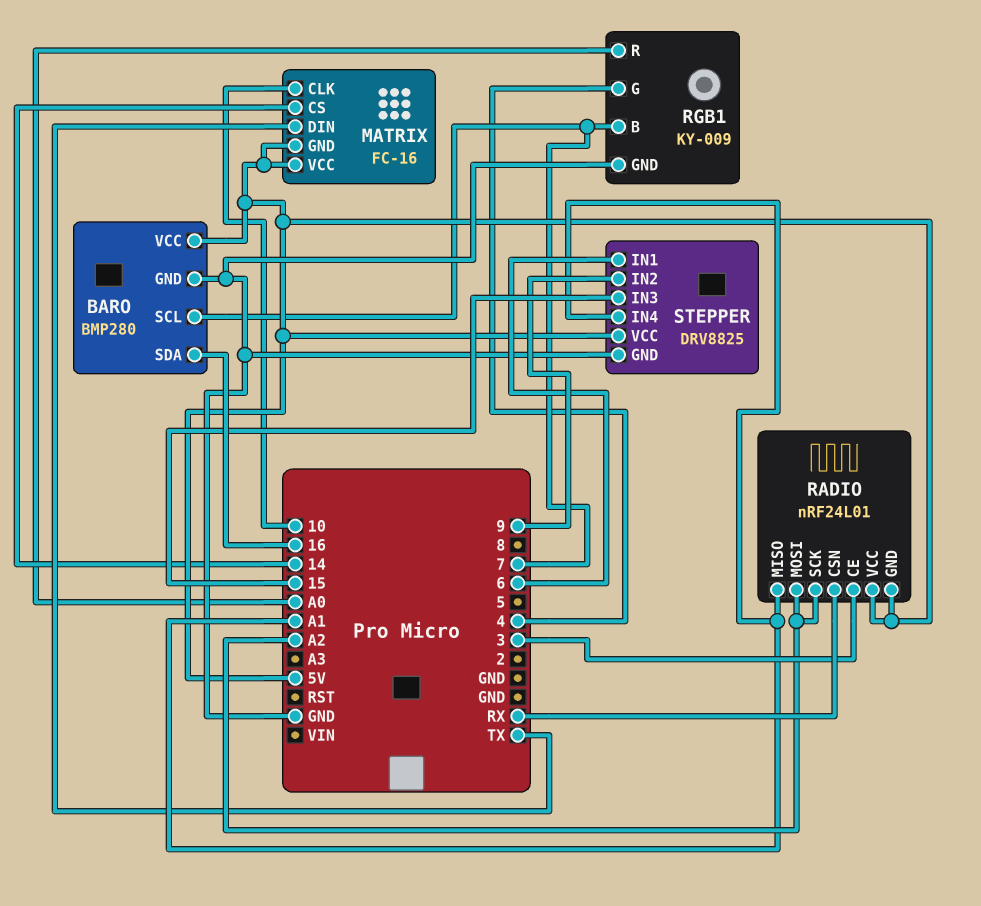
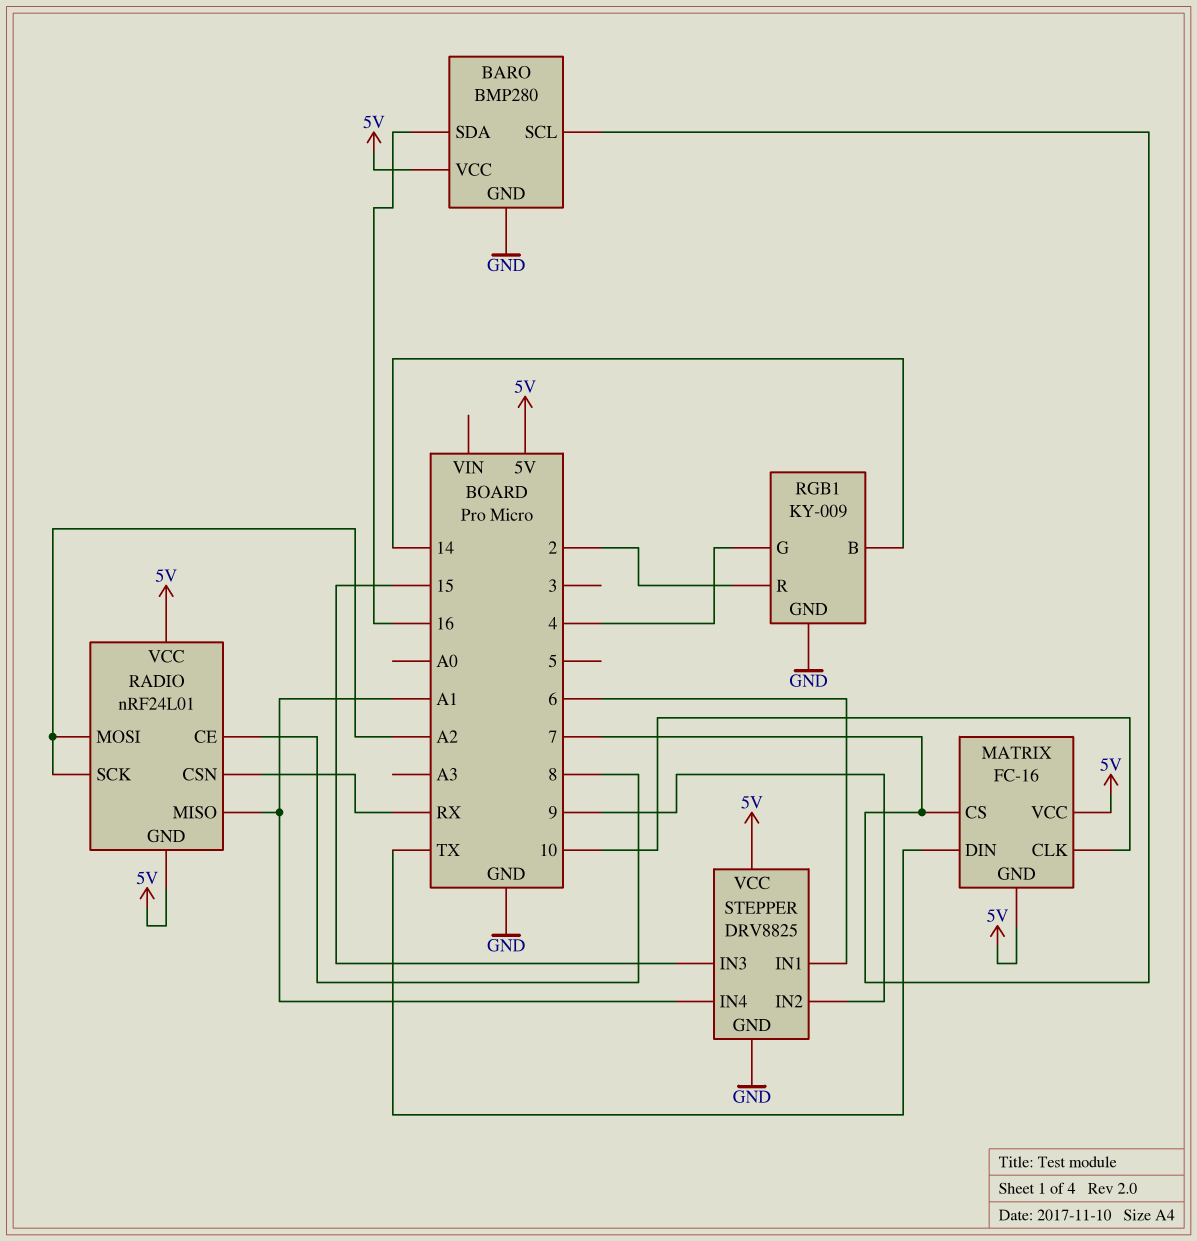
MATRIX pin CS: 14 -> 7
RADIO pin CE: 3 -> 8
RGB1 pin B: 7 -> 14
RGB1 pin R: A0 -> 2

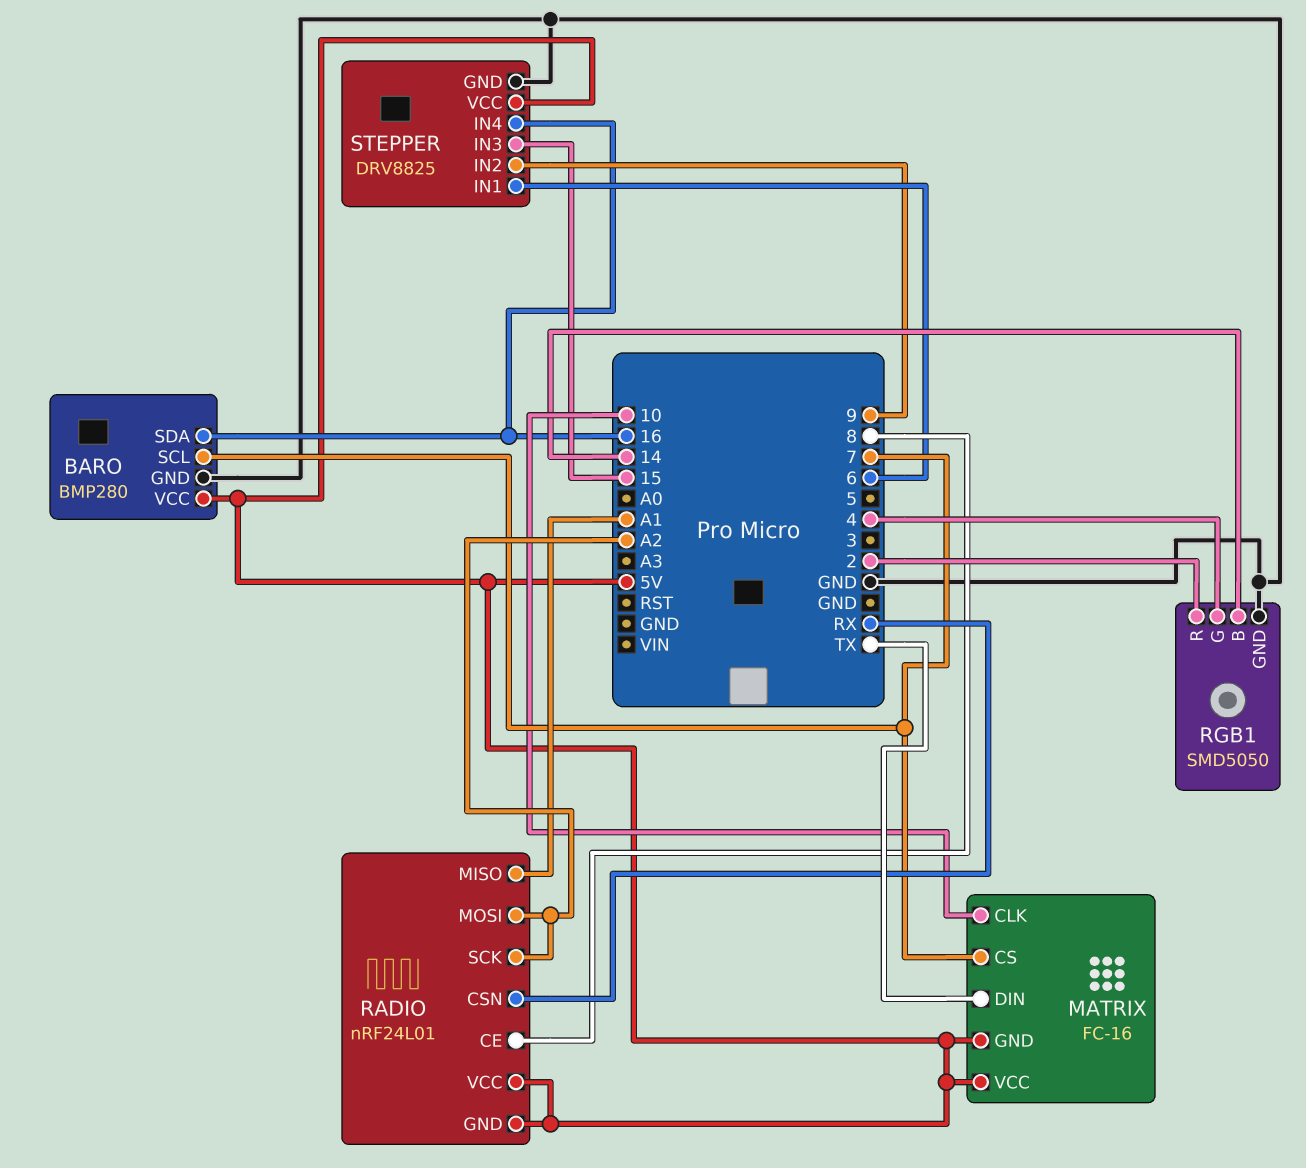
RGB1: KY-009 -> SMD5050
STEPPER pin IN4: A1 -> 16

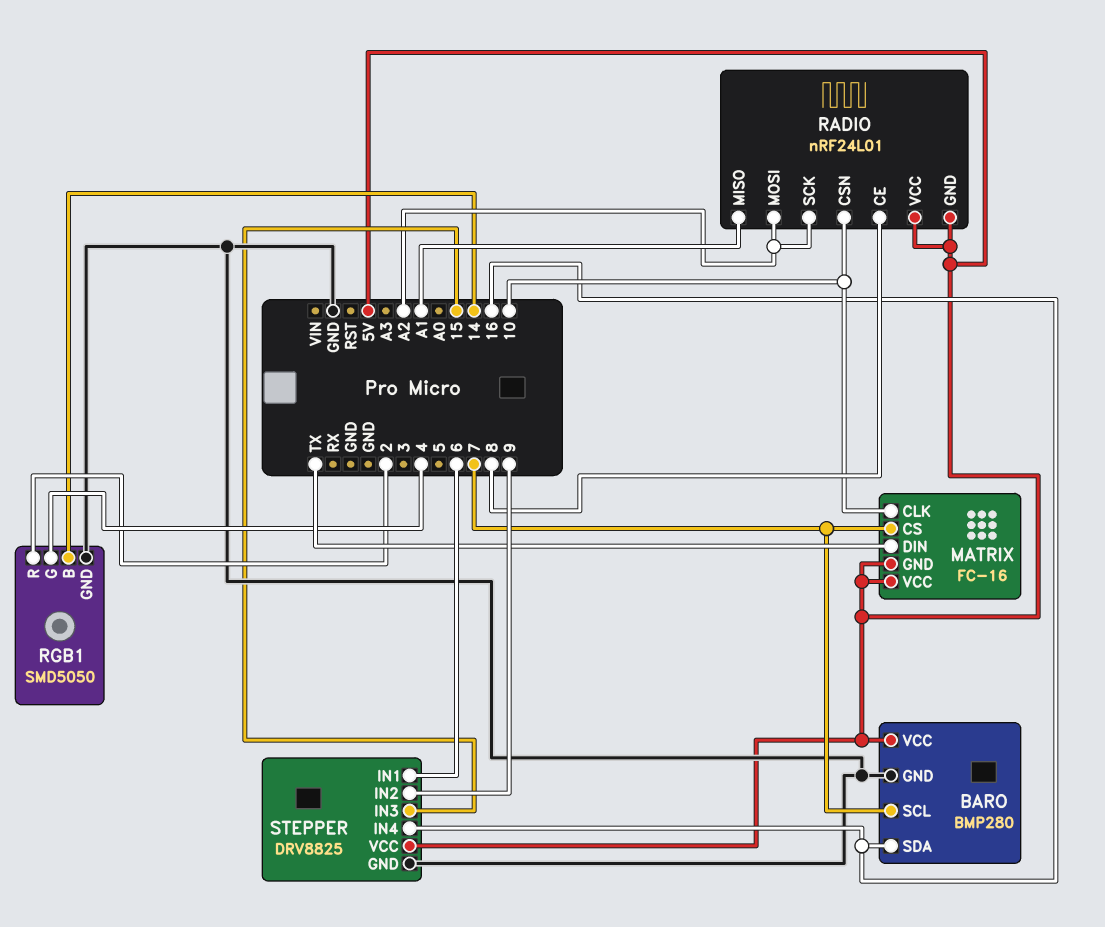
RADIO pin CSN: RX -> 10

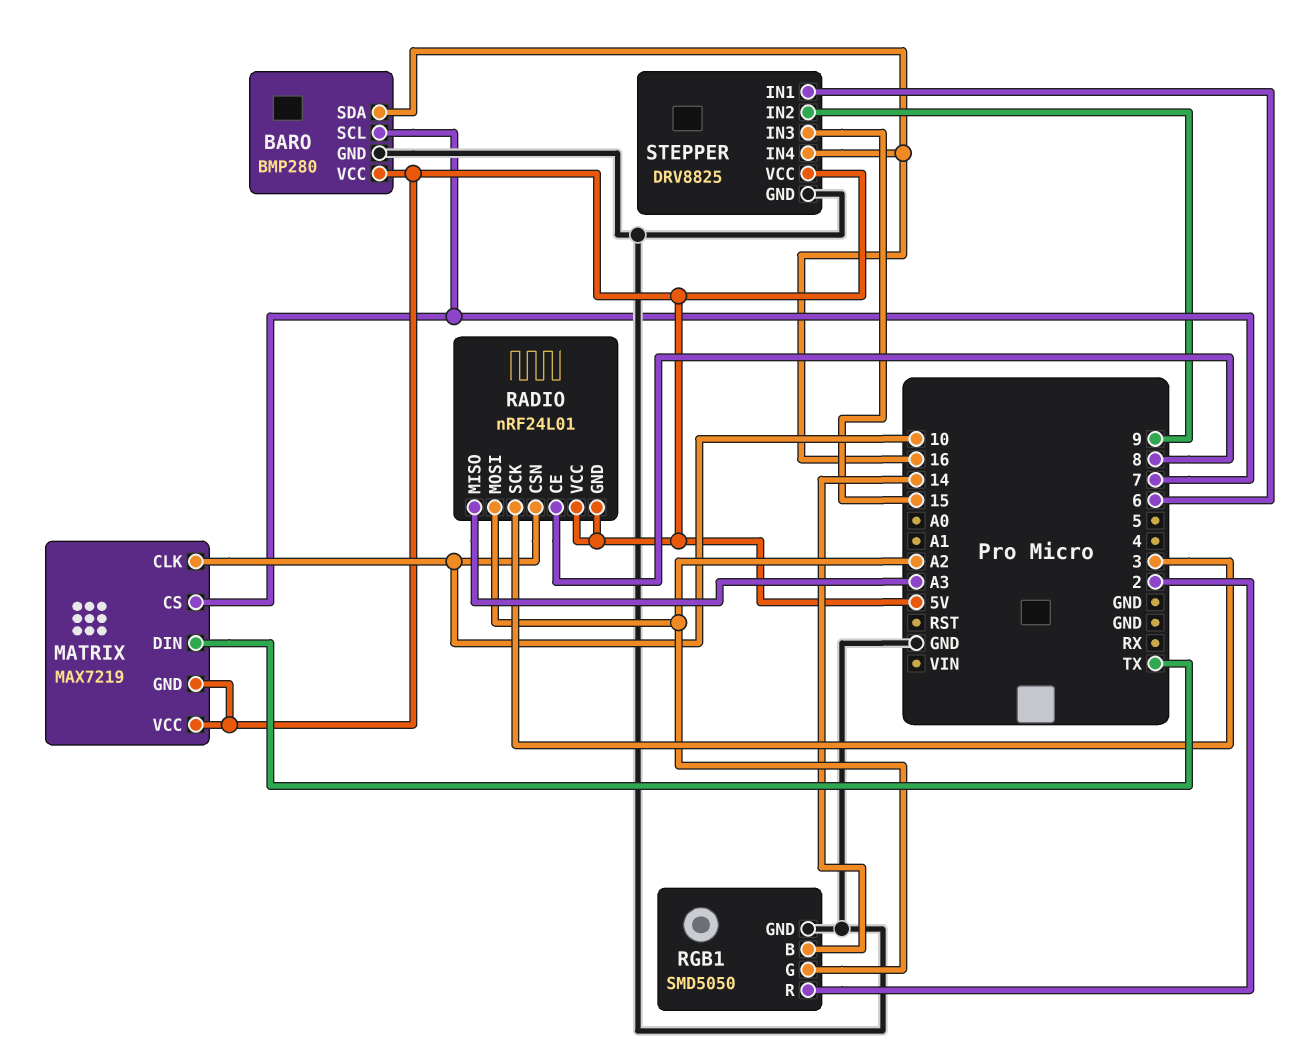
MATRIX: FC-16 -> MAX7219
RADIO pin MISO: A1 -> A3
RADIO pin SCK: A2 -> 3
RGB1 pin G: 4 -> A2

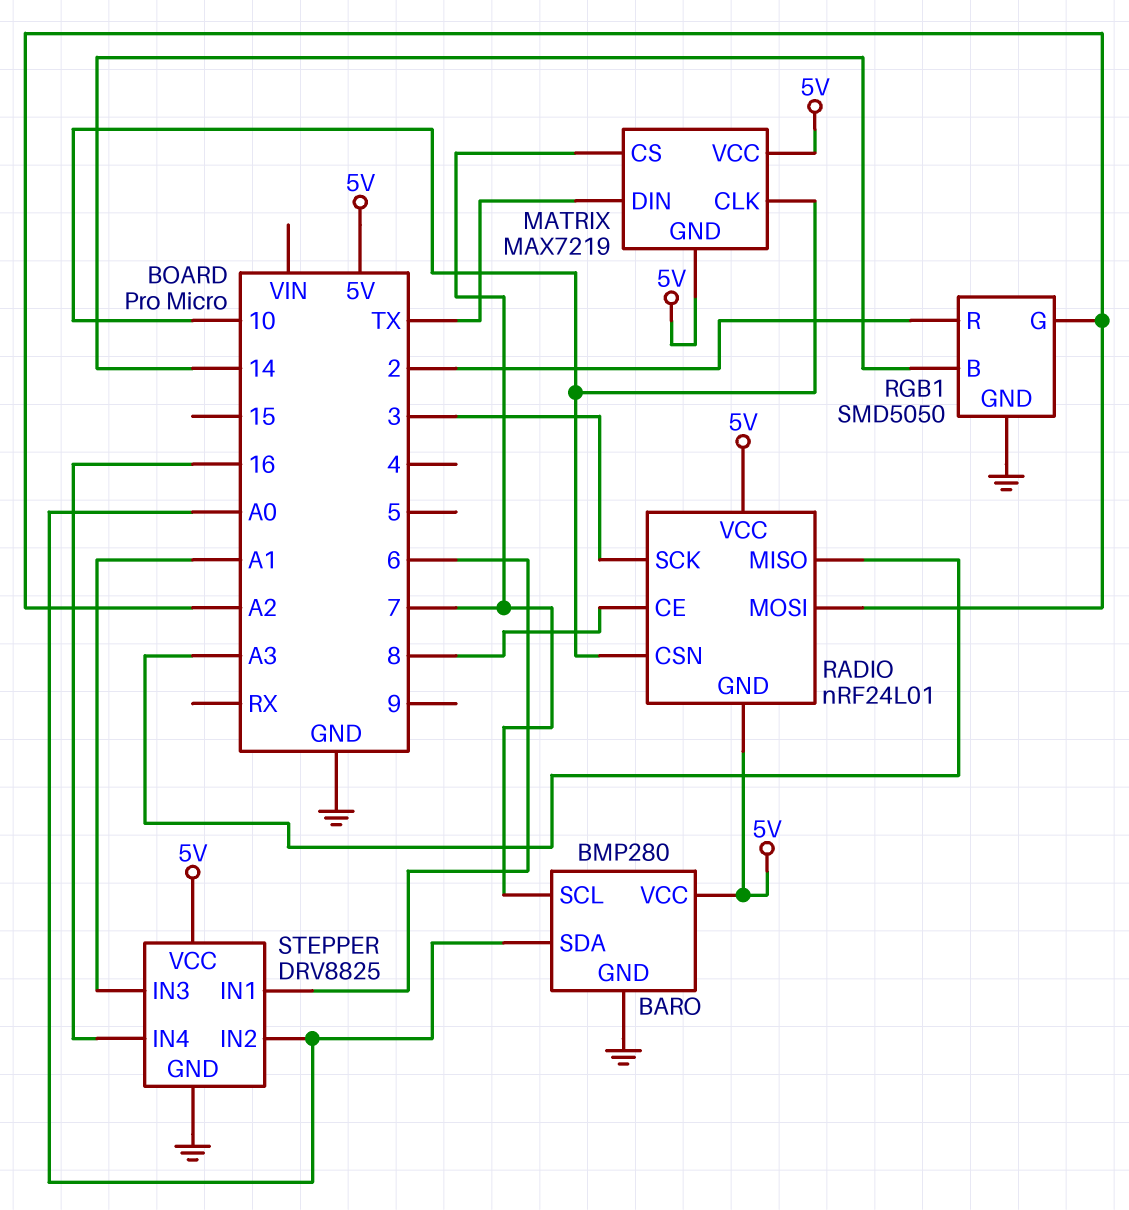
BARO pin SDA: 16 -> A0
STEPPER pin IN2: 9 -> A0
STEPPER pin IN3: 15 -> A1

